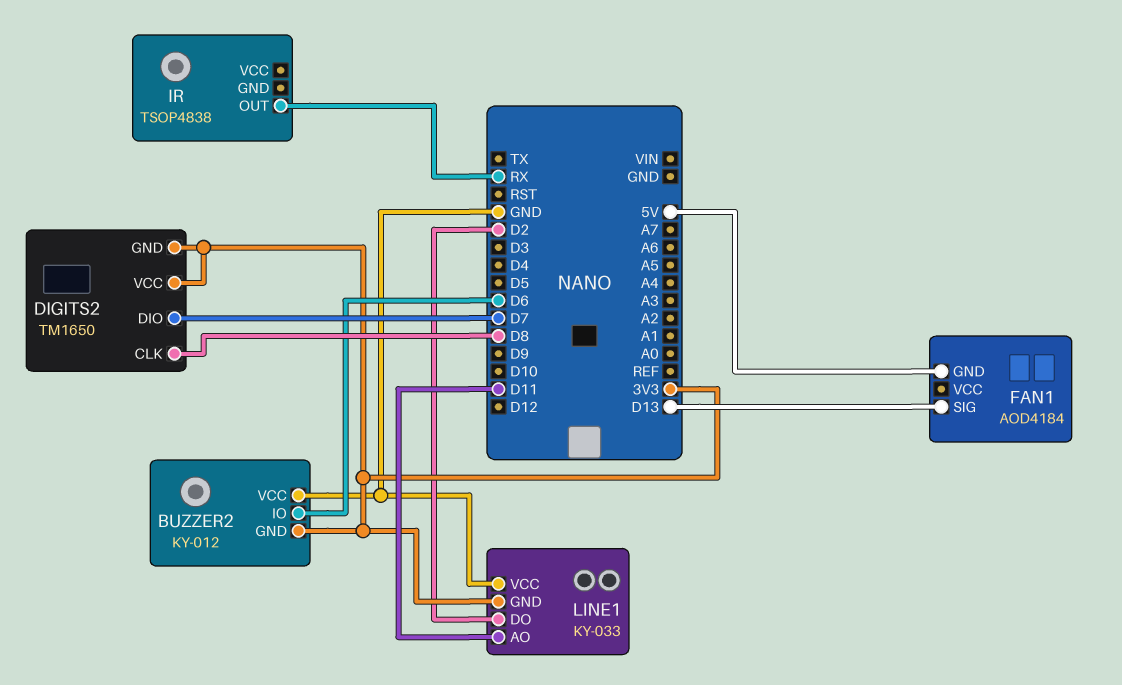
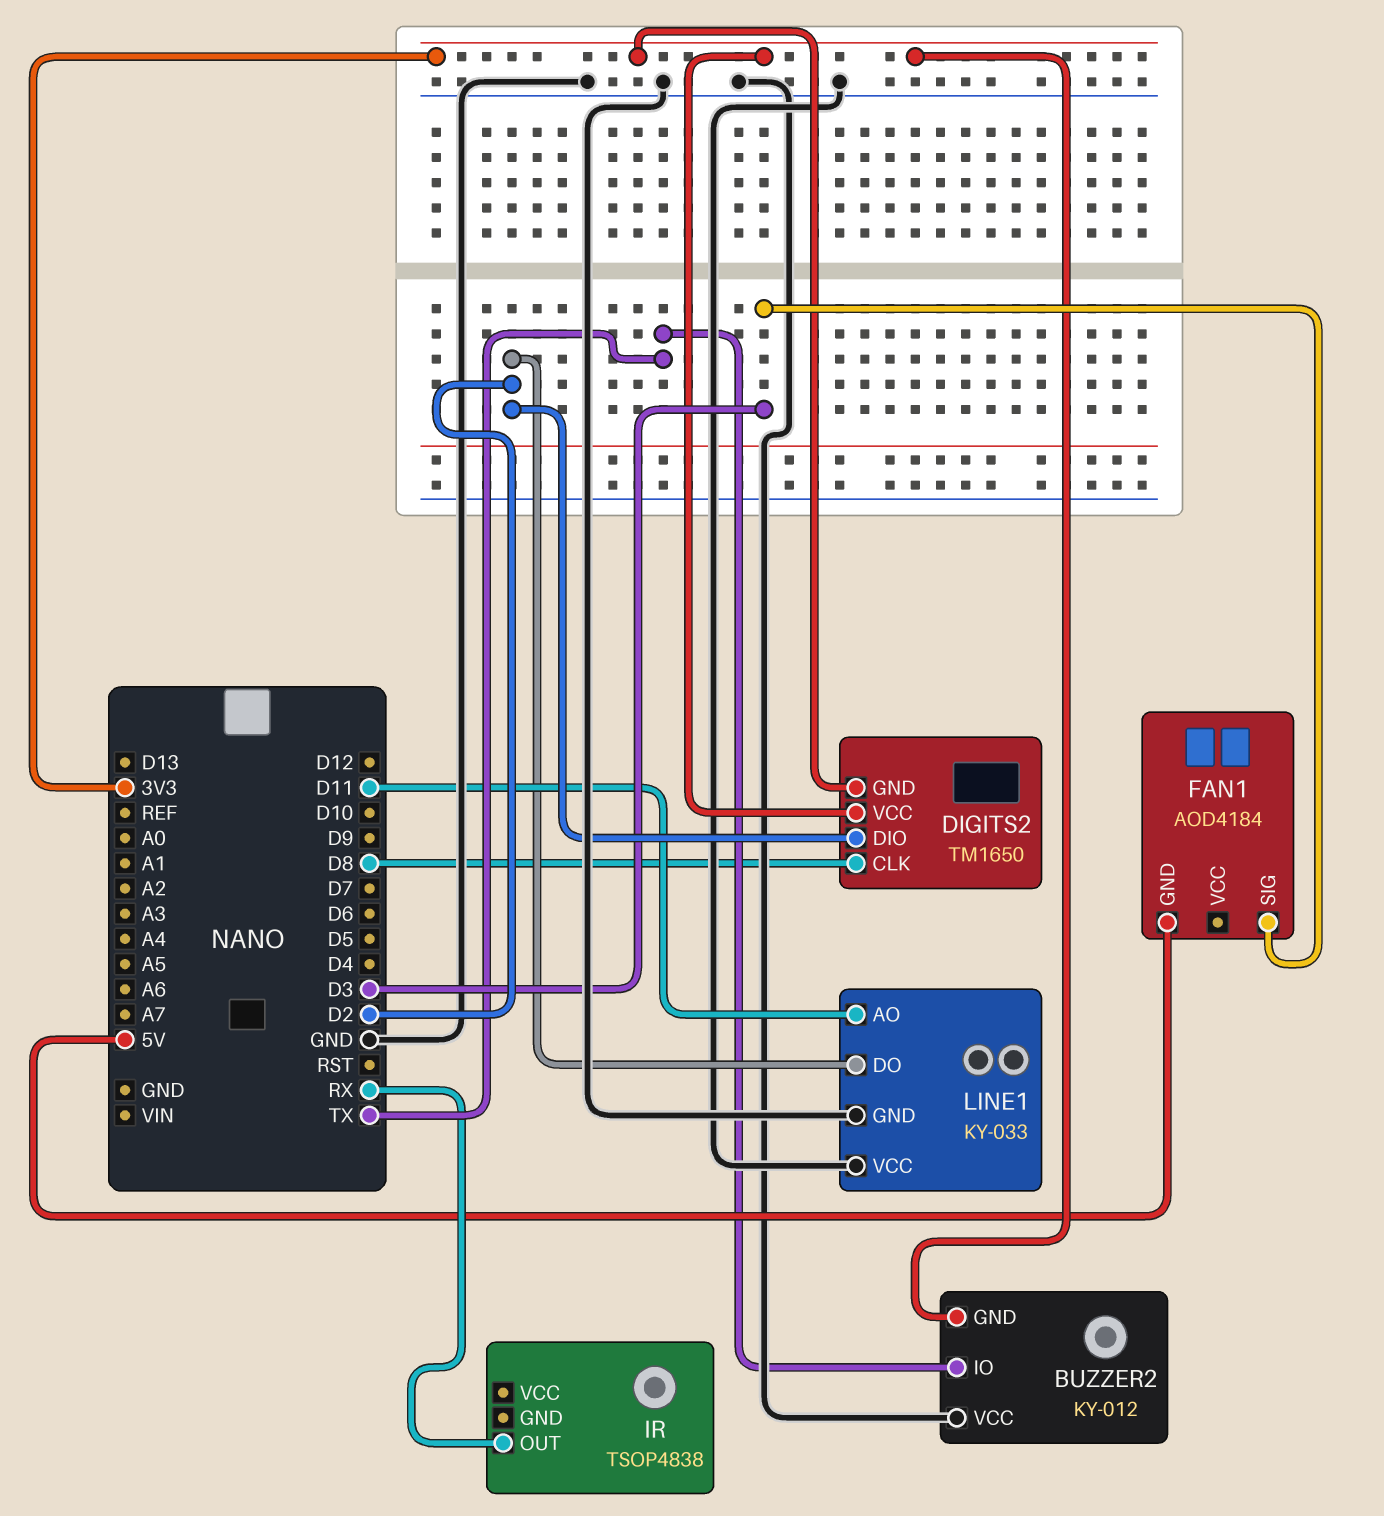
BUZZER2 pin IO: D6 -> TX
DIGITS2 pin DIO: D7 -> D2
FAN1 pin SIG: D13 -> D3
LINE1 pin GND: 3V3 -> GND

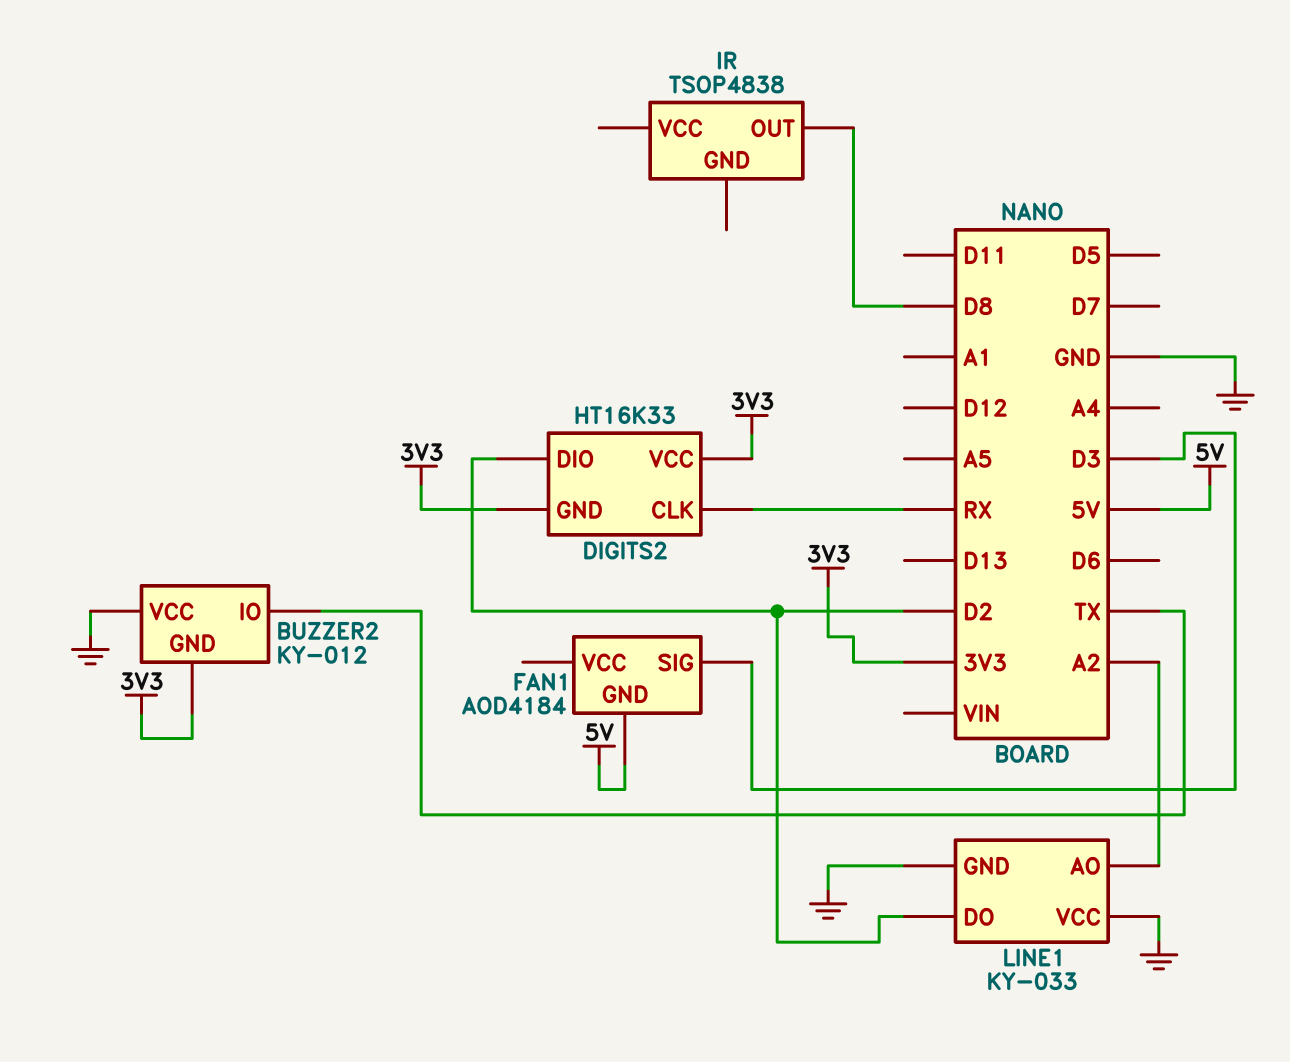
DIGITS2: TM1650 -> HT16K33
DIGITS2 pin CLK: D8 -> RX
IR pin OUT: RX -> D8
LINE1 pin AO: D11 -> A2

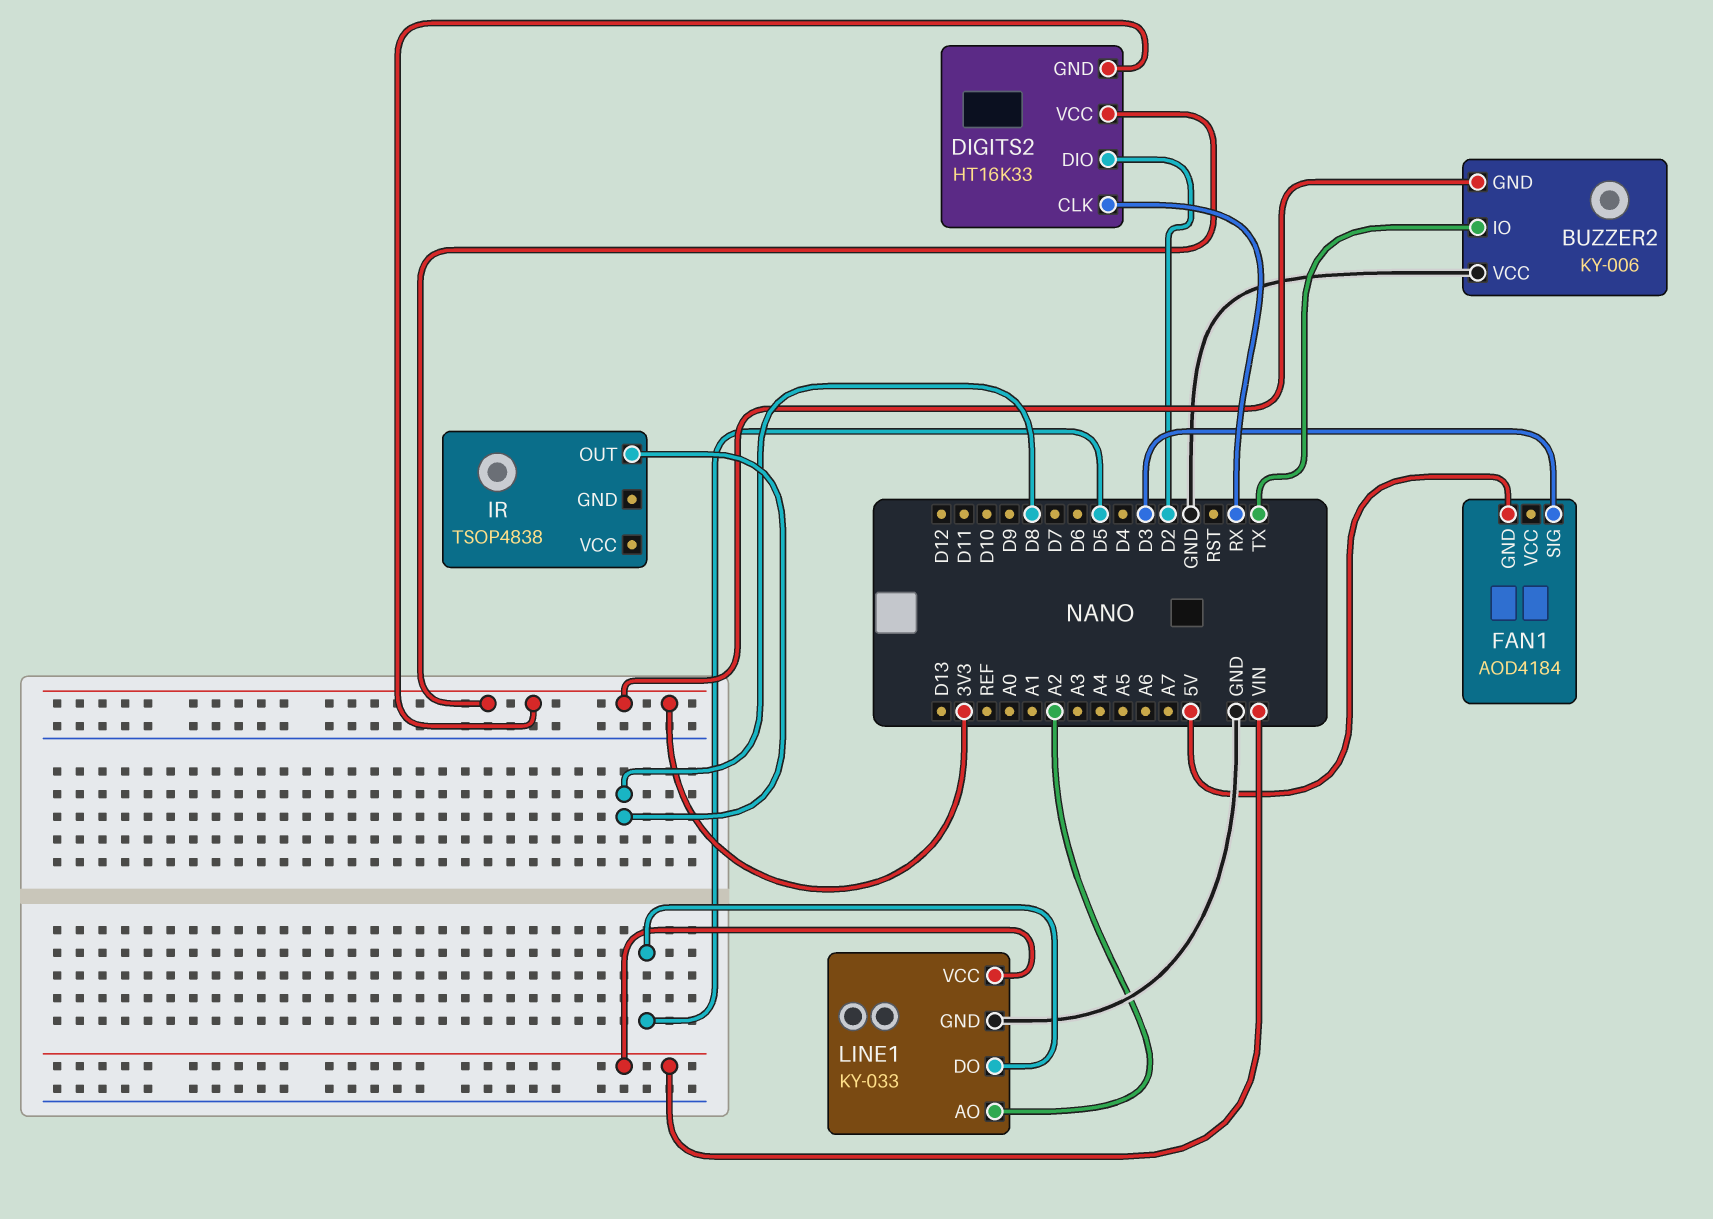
BUZZER2: KY-012 -> KY-006
LINE1 pin DO: D2 -> D5
LINE1 pin VCC: GND -> VIN

